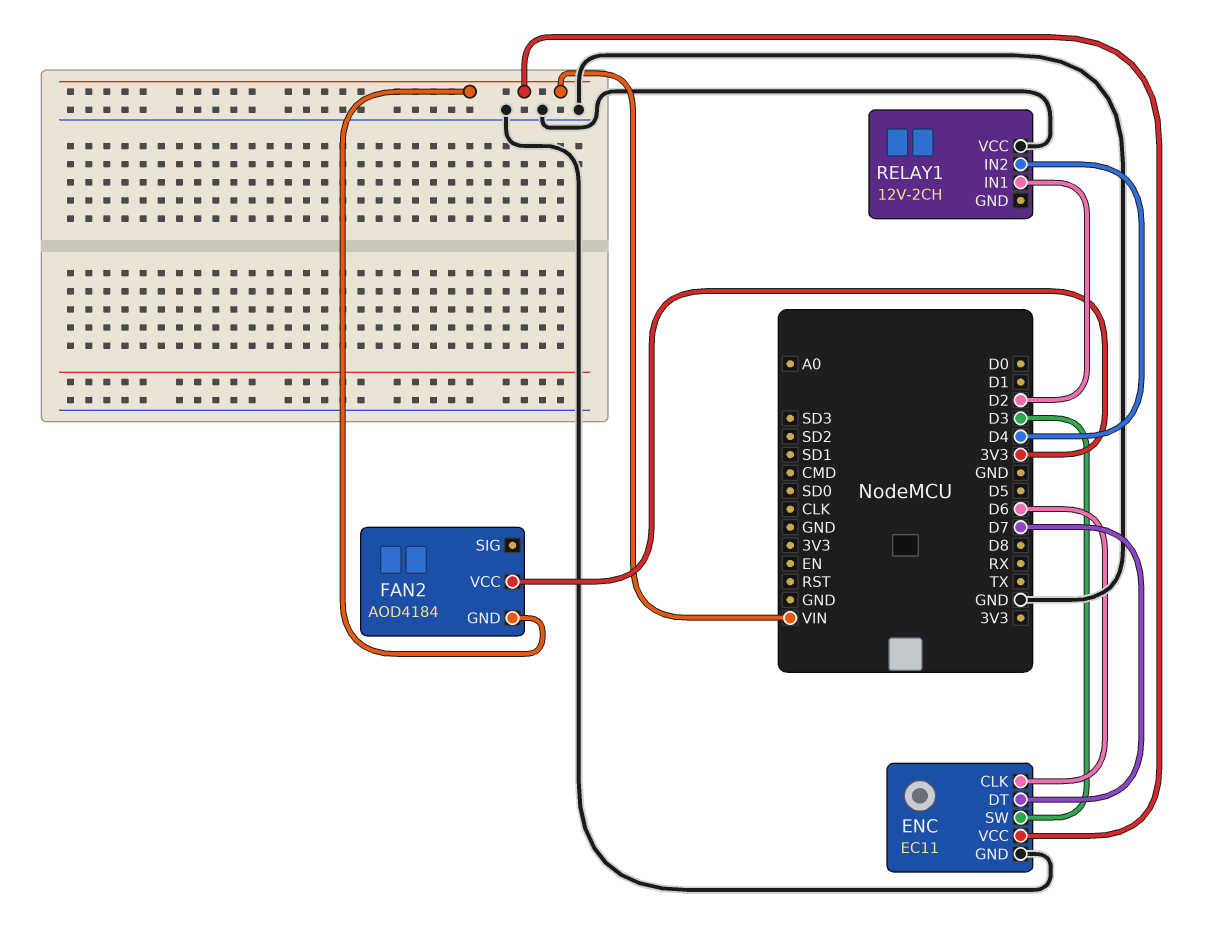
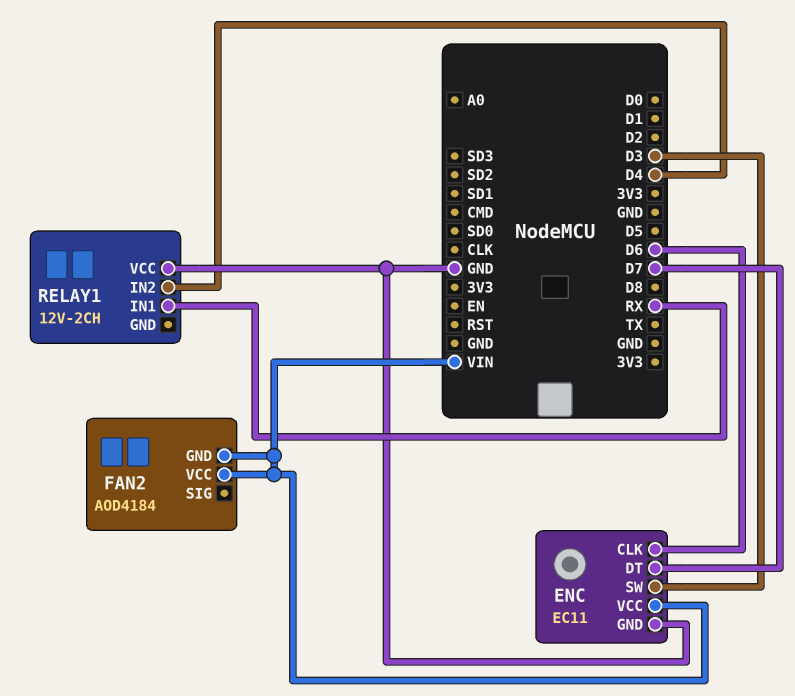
FAN2 pin VCC: 3V3 -> VIN
RELAY1 pin IN1: D2 -> RX

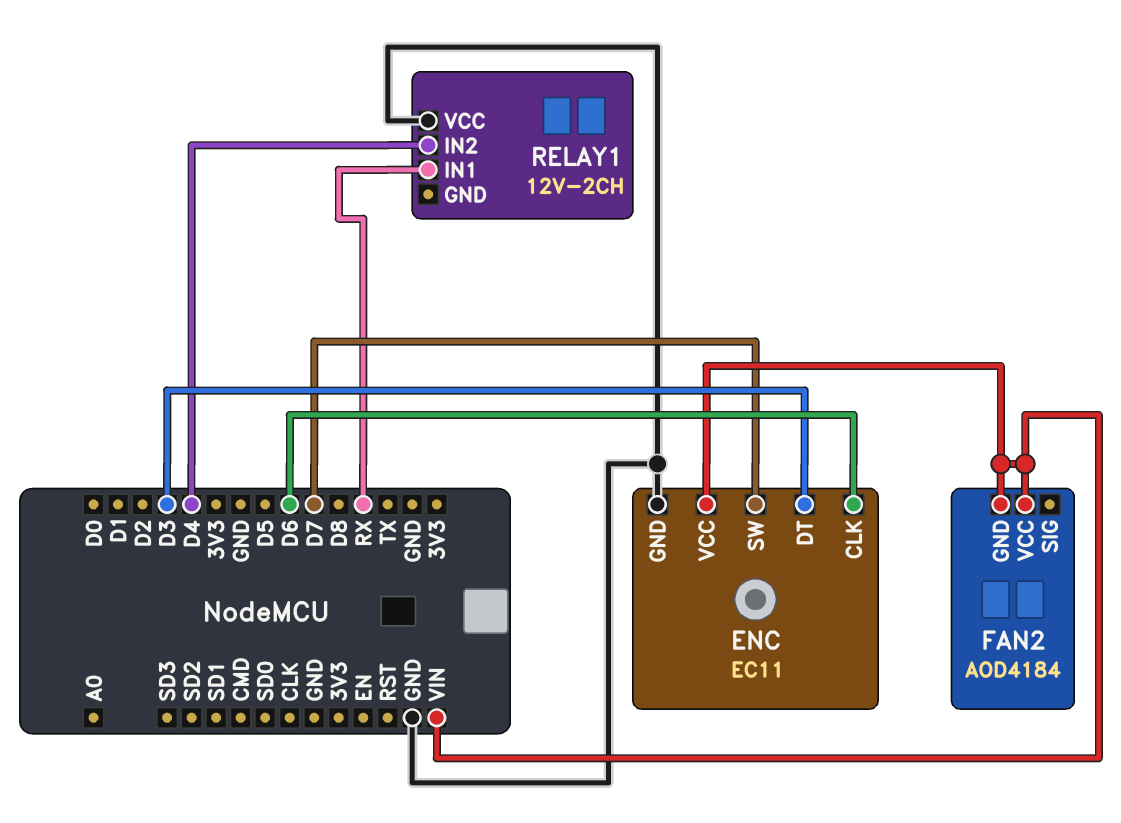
ENC pin DT: D7 -> D3
ENC pin SW: D3 -> D7

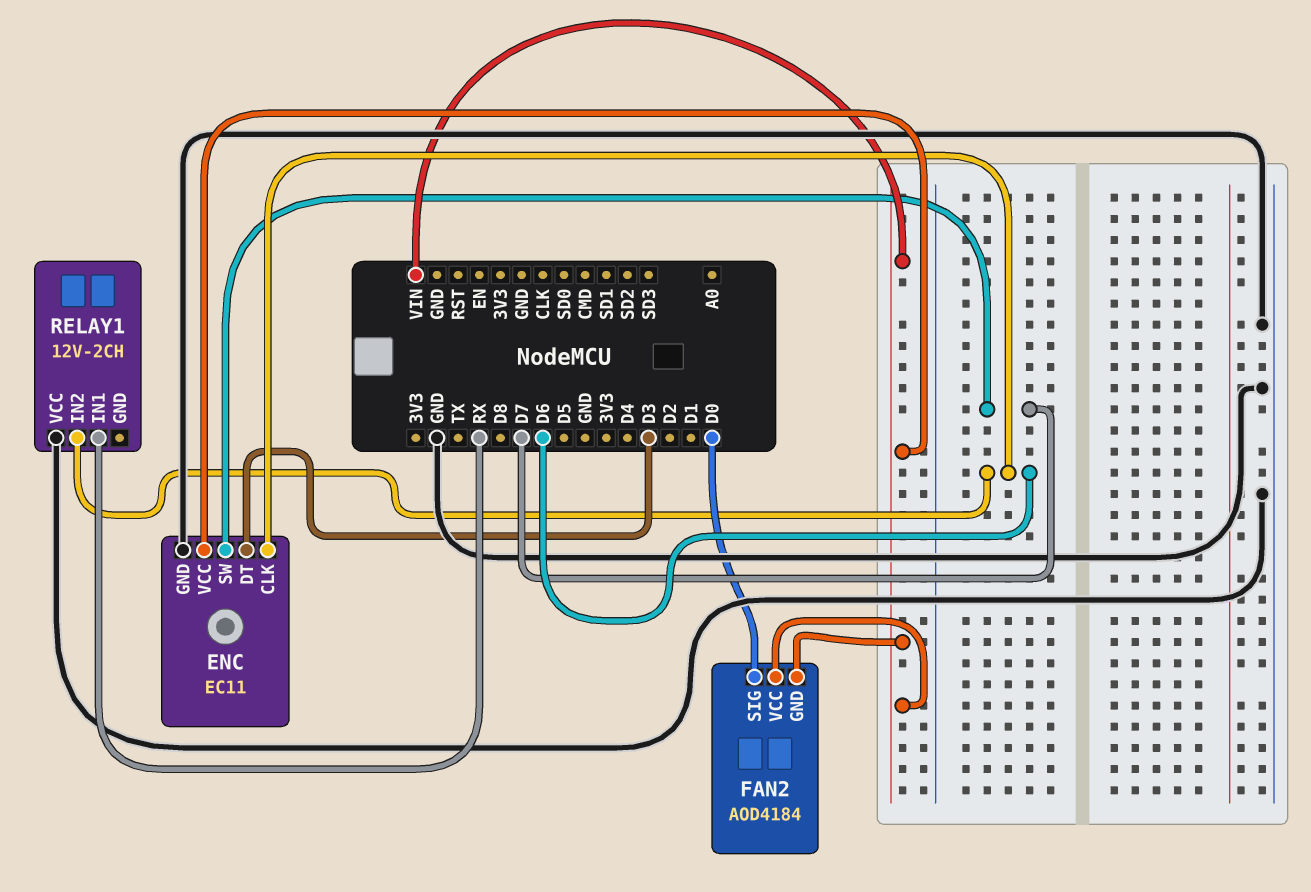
FAN2 pin SIG: none -> D0
RELAY1 pin IN2: D4 -> D6

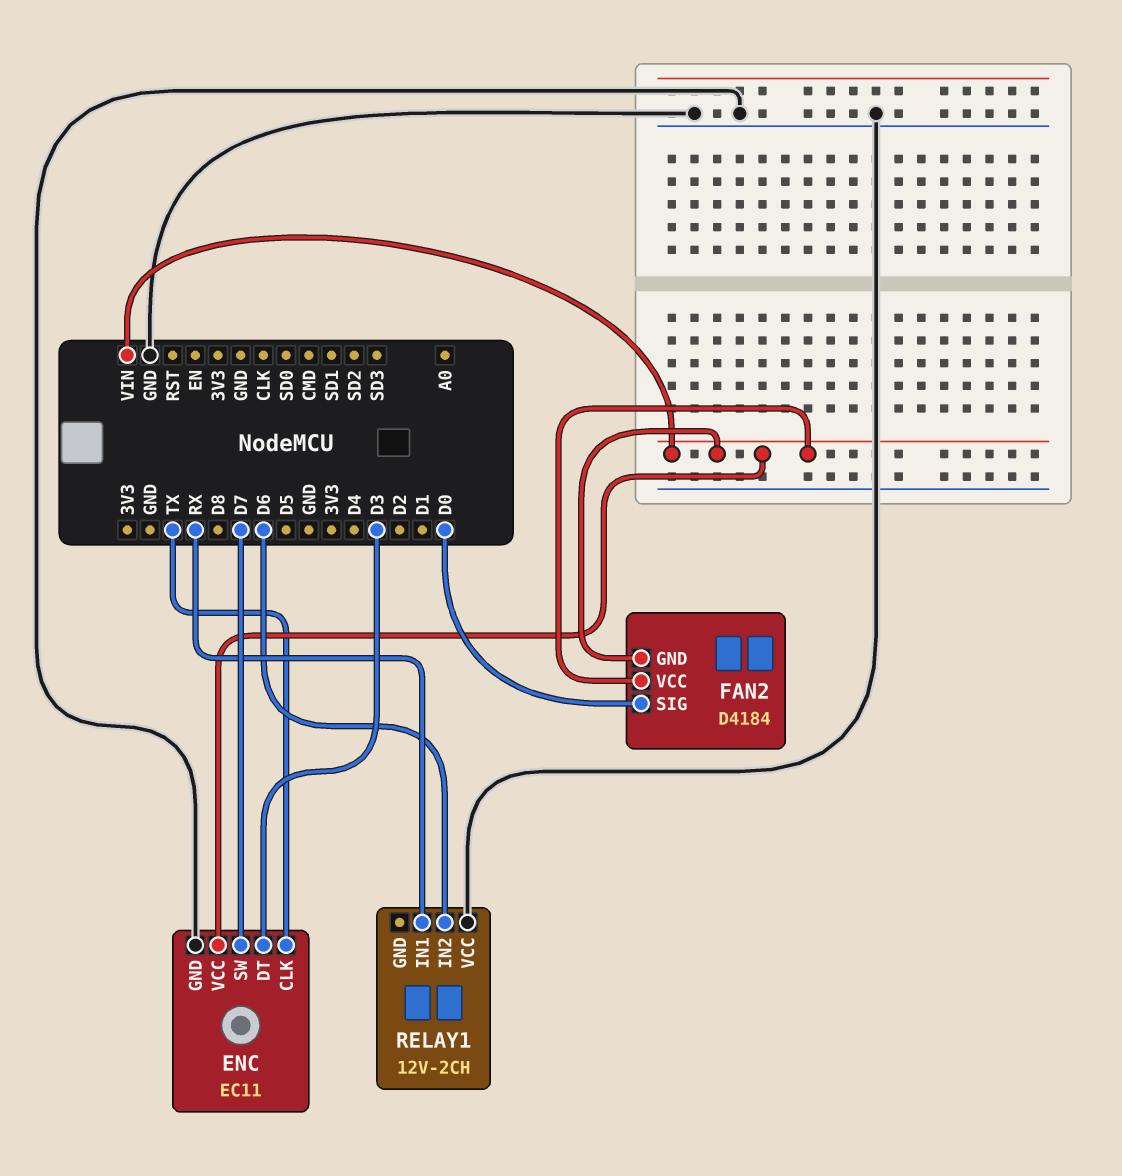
ENC pin CLK: D6 -> TX
FAN2: AOD4184 -> D4184

